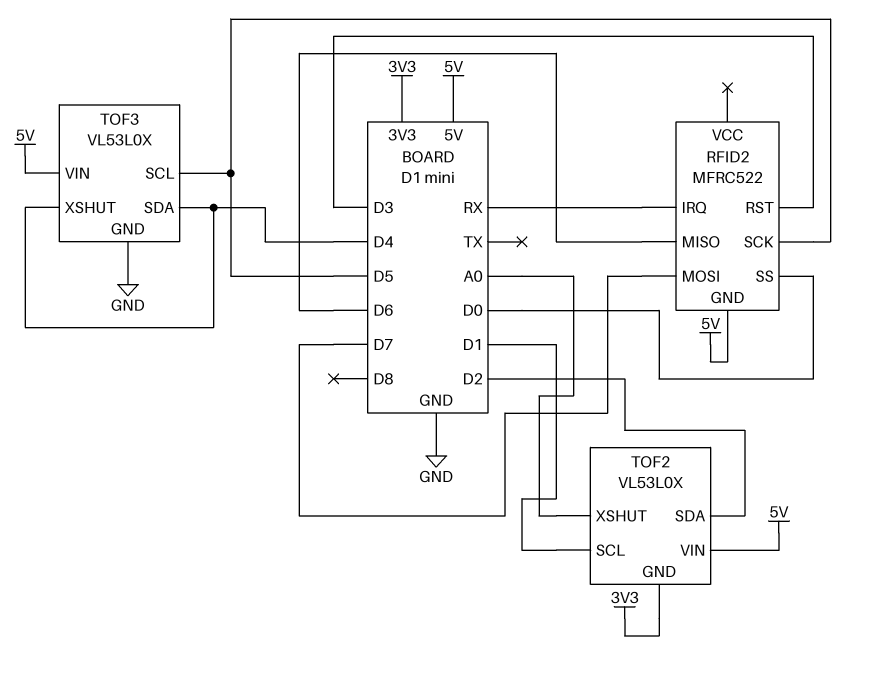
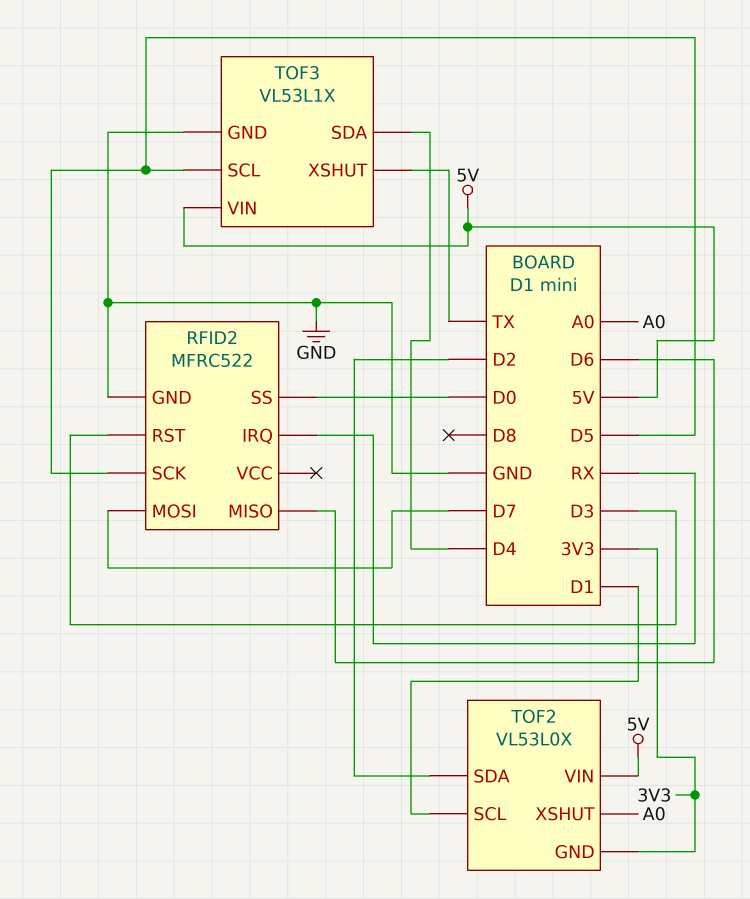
RFID2 pin GND: 5V -> GND
TOF3: VL53L0X -> VL53L1X
TOF3 pin XSHUT: D4 -> TX

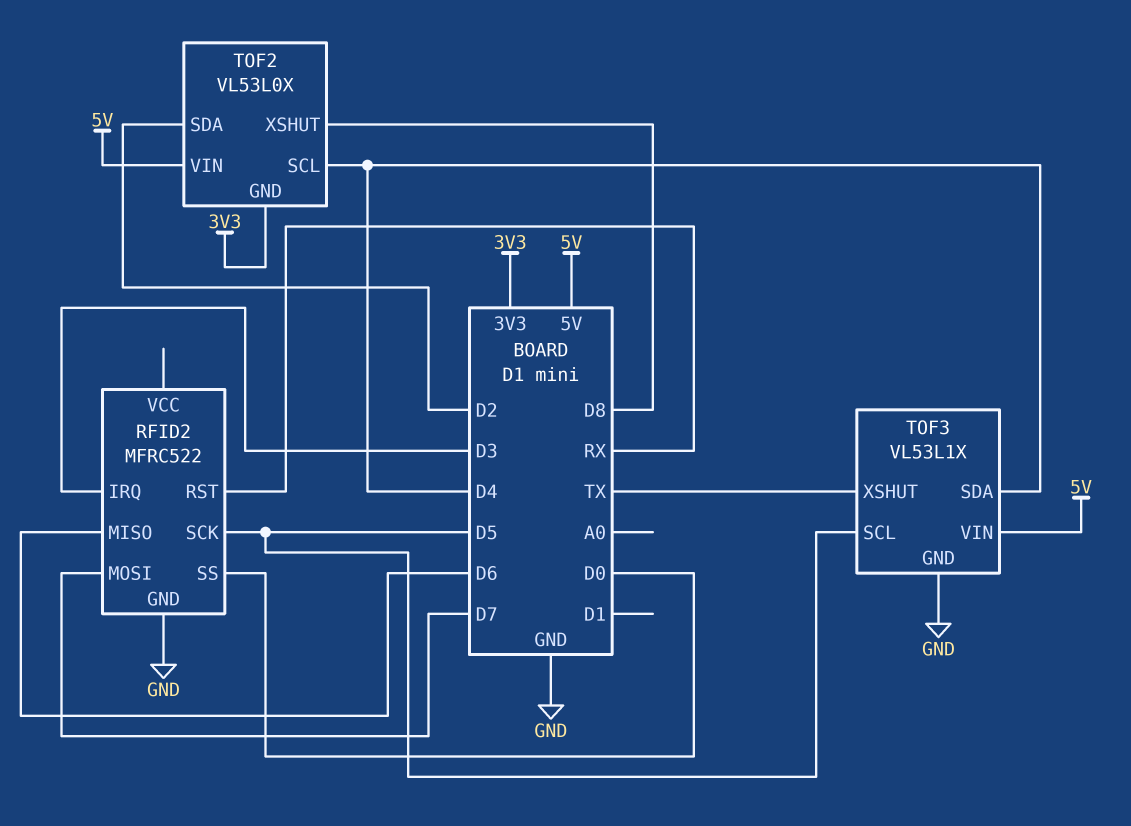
RFID2 pin IRQ: RX -> D3
RFID2 pin RST: D3 -> RX
TOF2 pin SCL: D1 -> D4
TOF2 pin XSHUT: A0 -> D8

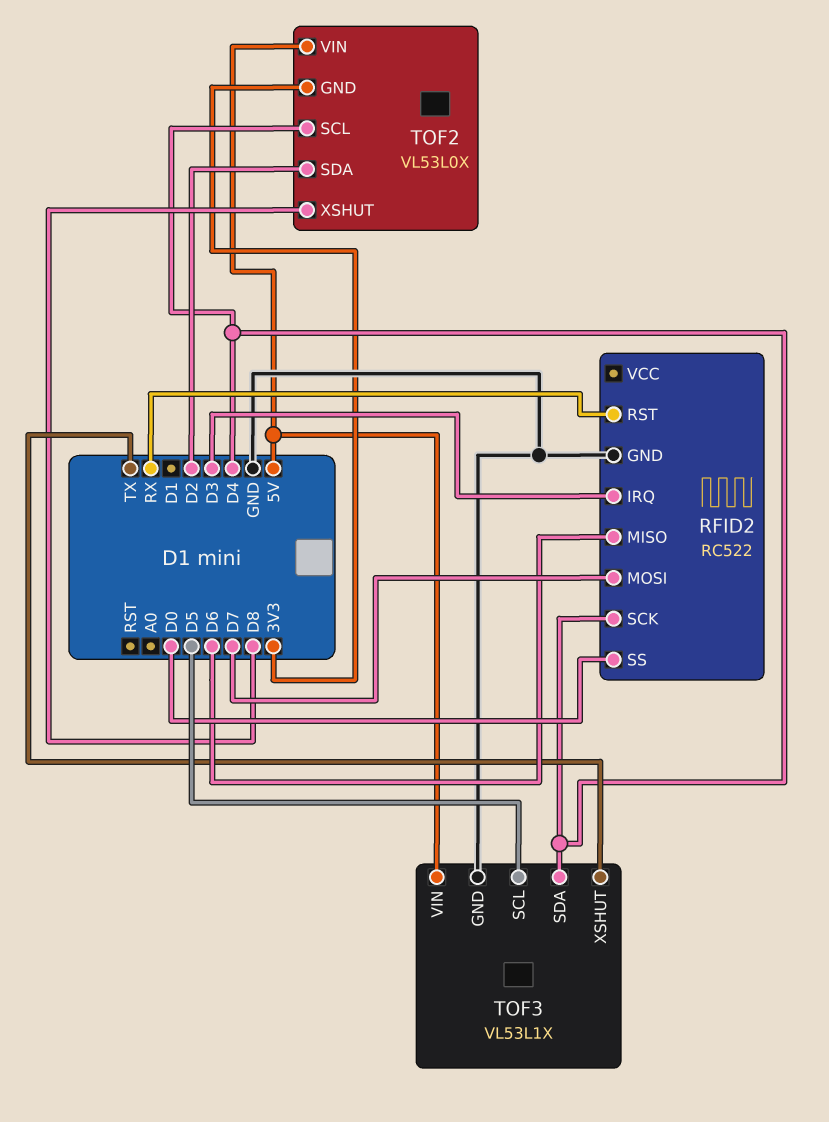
RFID2: MFRC522 -> RC522
RFID2 pin SCK: D5 -> D4

